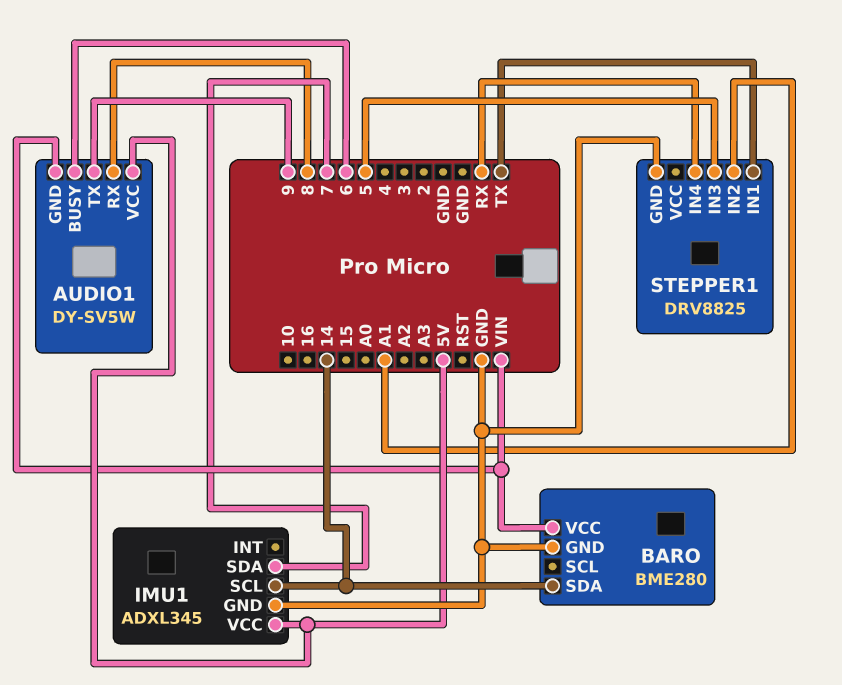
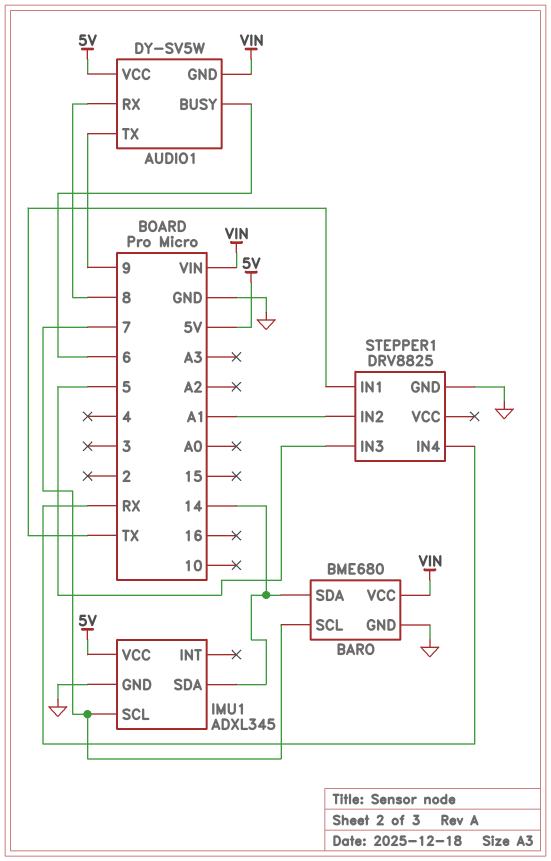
BARO: BME280 -> BME680
BARO pin SCL: none -> 7
IMU1 pin SCL: 14 -> 7
IMU1 pin SDA: 7 -> 14

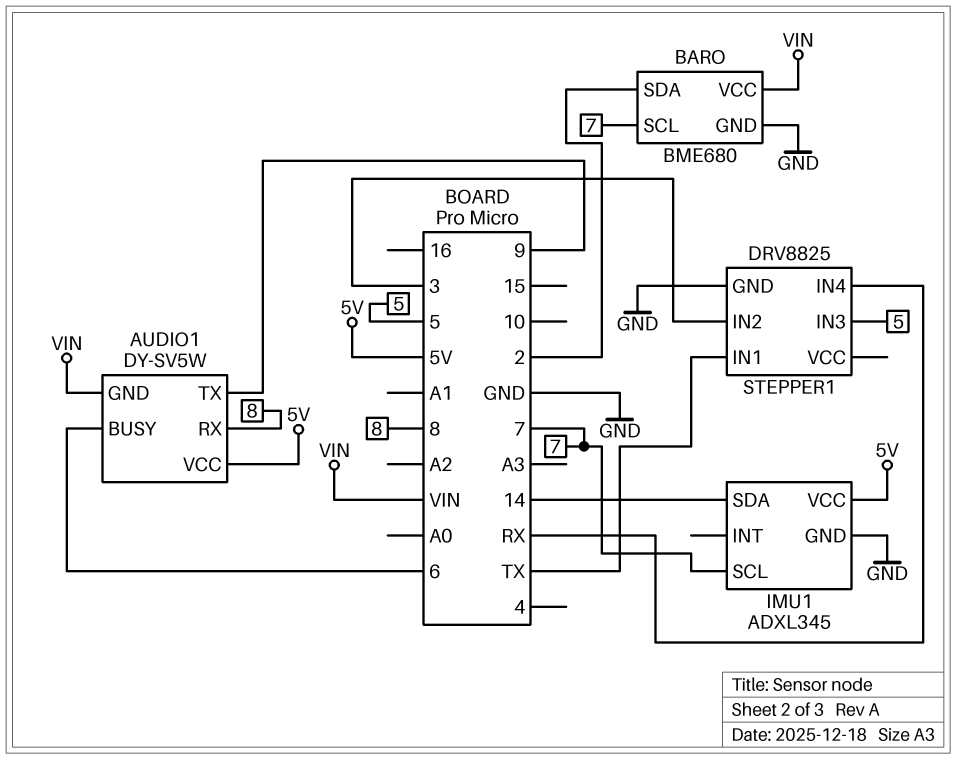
BARO pin SDA: 14 -> 2
STEPPER1 pin IN2: A1 -> 3

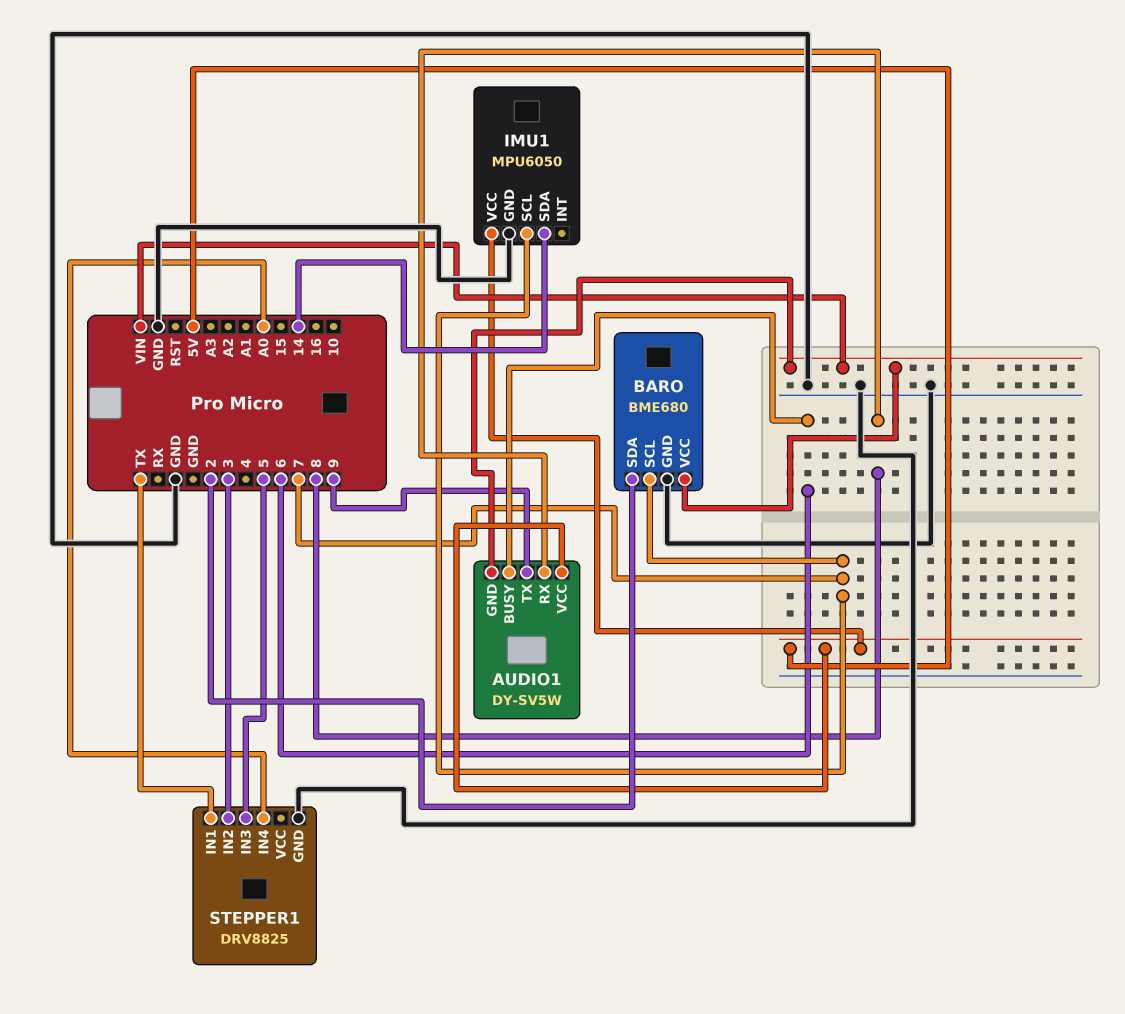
IMU1: ADXL345 -> MPU6050
STEPPER1 pin IN4: RX -> A0

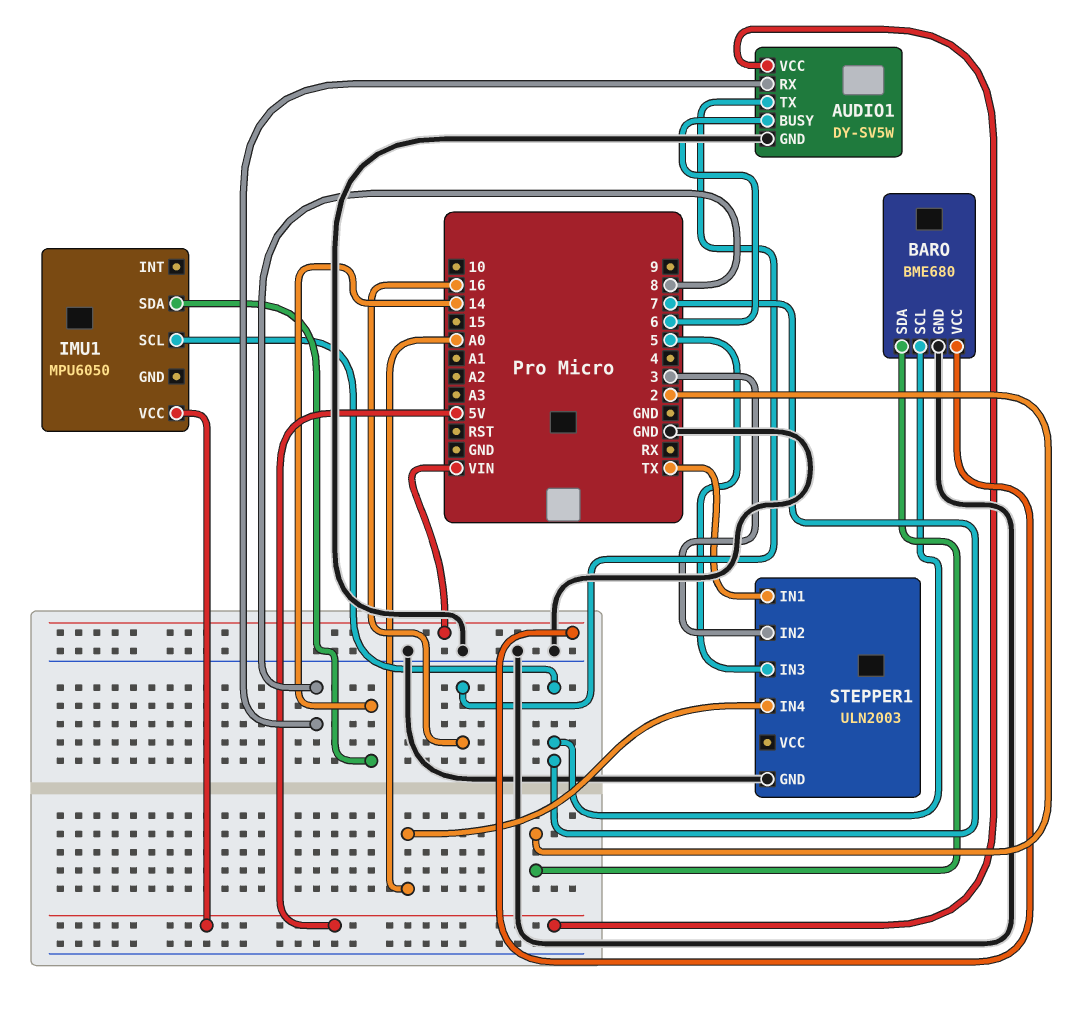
AUDIO1 pin GND: VIN -> GND
AUDIO1 pin TX: 9 -> 16
IMU1 pin GND: GND -> none
STEPPER1: DRV8825 -> ULN2003

